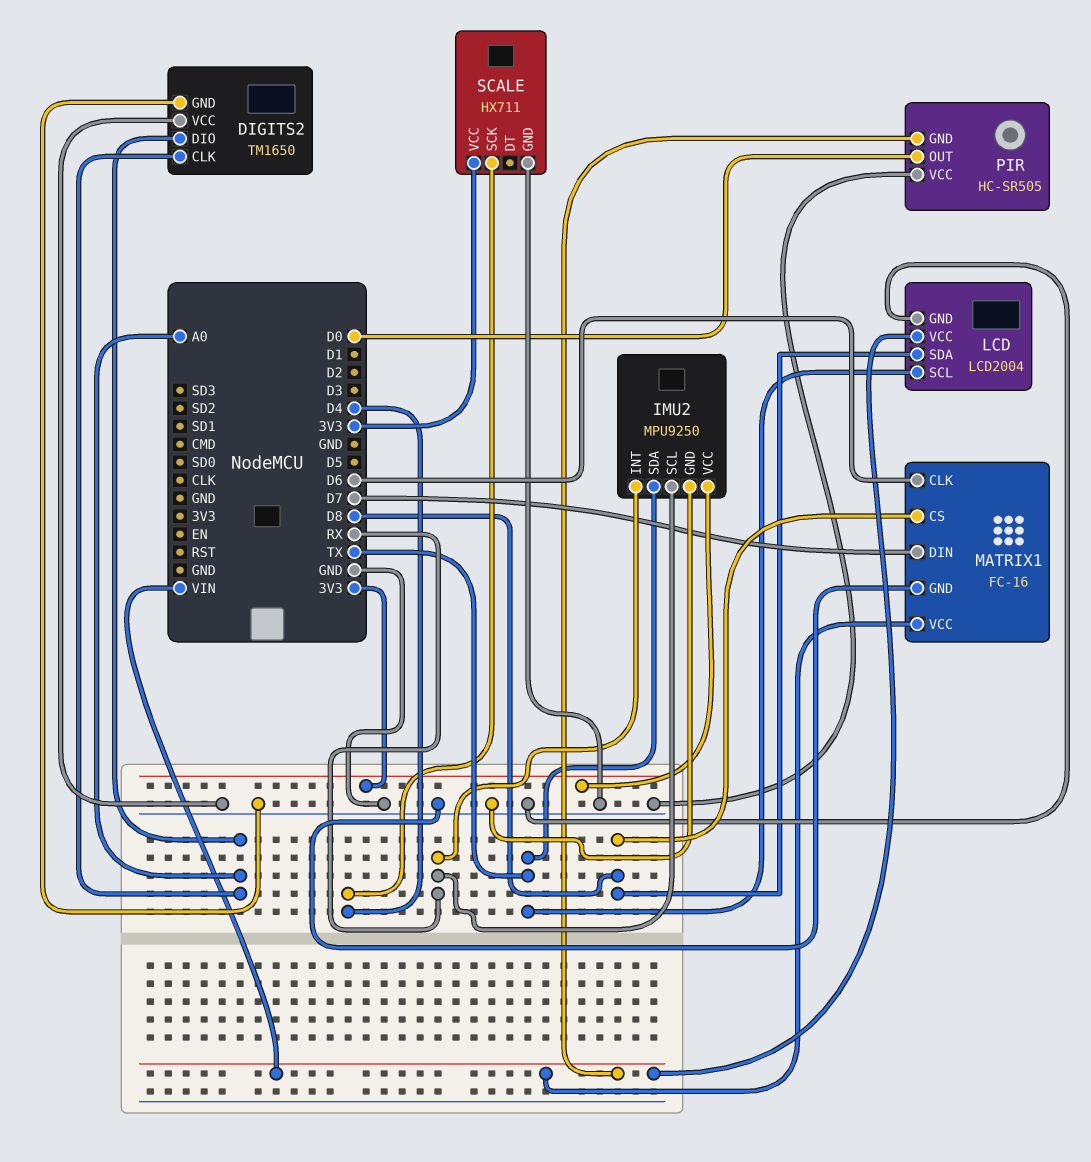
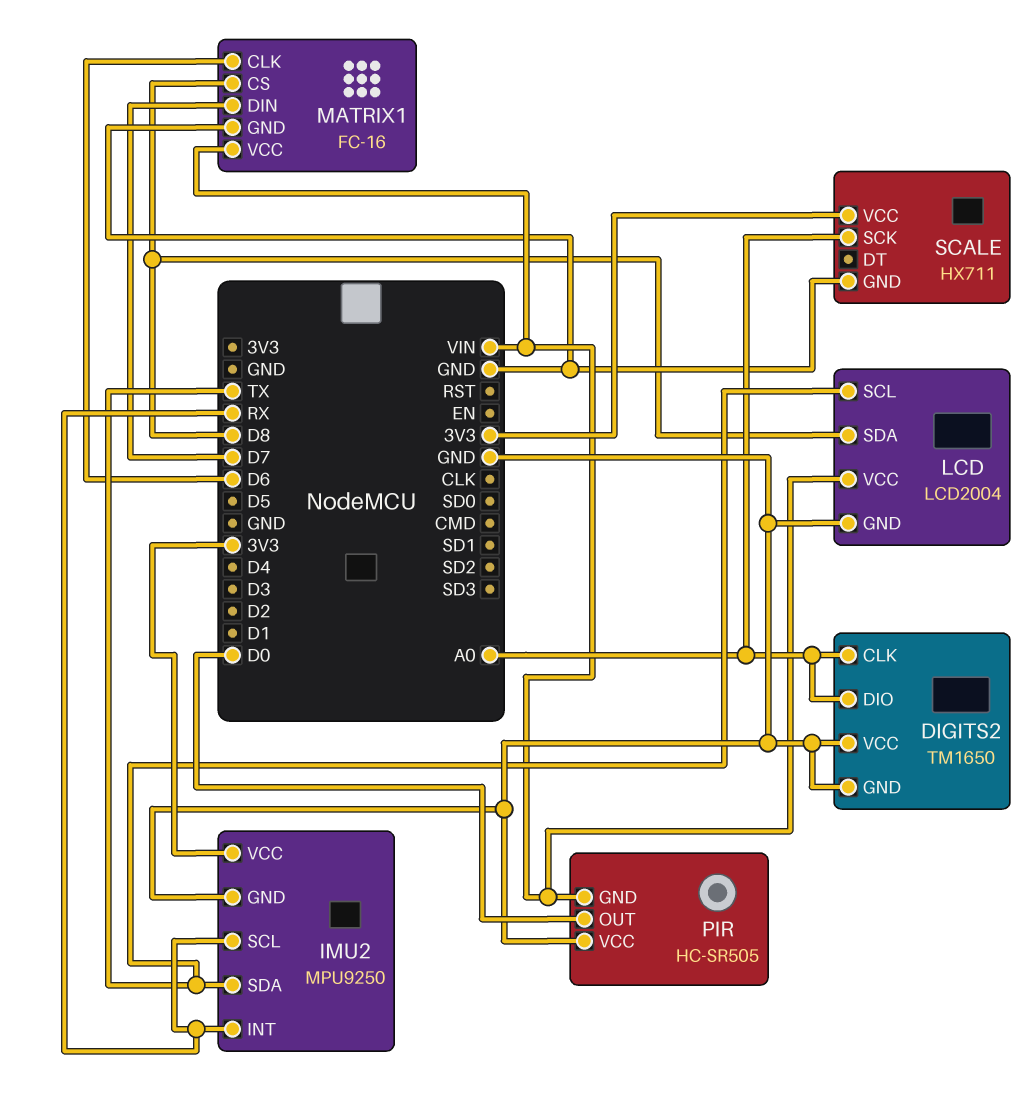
SCALE pin SCK: D4 -> A0

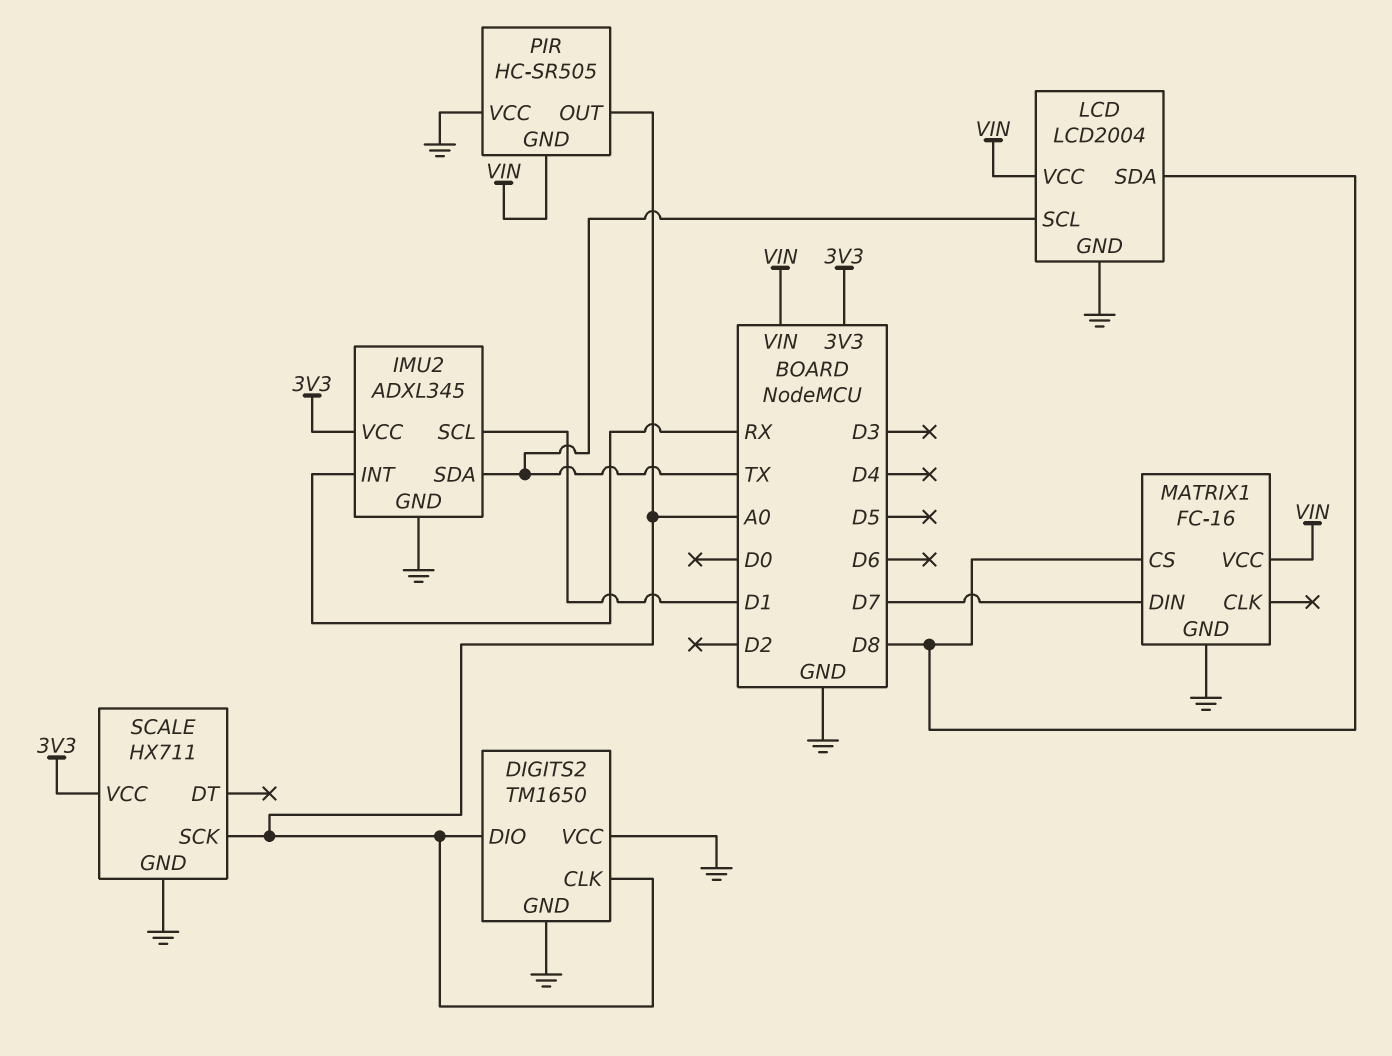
IMU2: MPU9250 -> ADXL345
IMU2 pin SCL: RX -> D1
MATRIX1 pin CLK: D6 -> none
PIR pin OUT: D0 -> A0

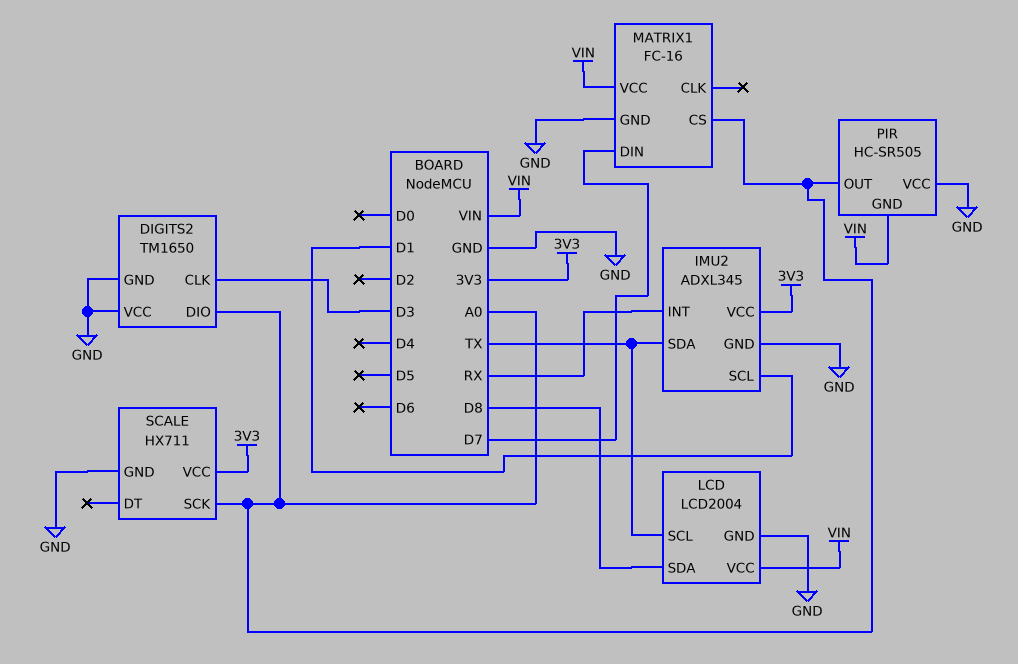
DIGITS2 pin CLK: A0 -> D3
MATRIX1 pin CS: D8 -> A0

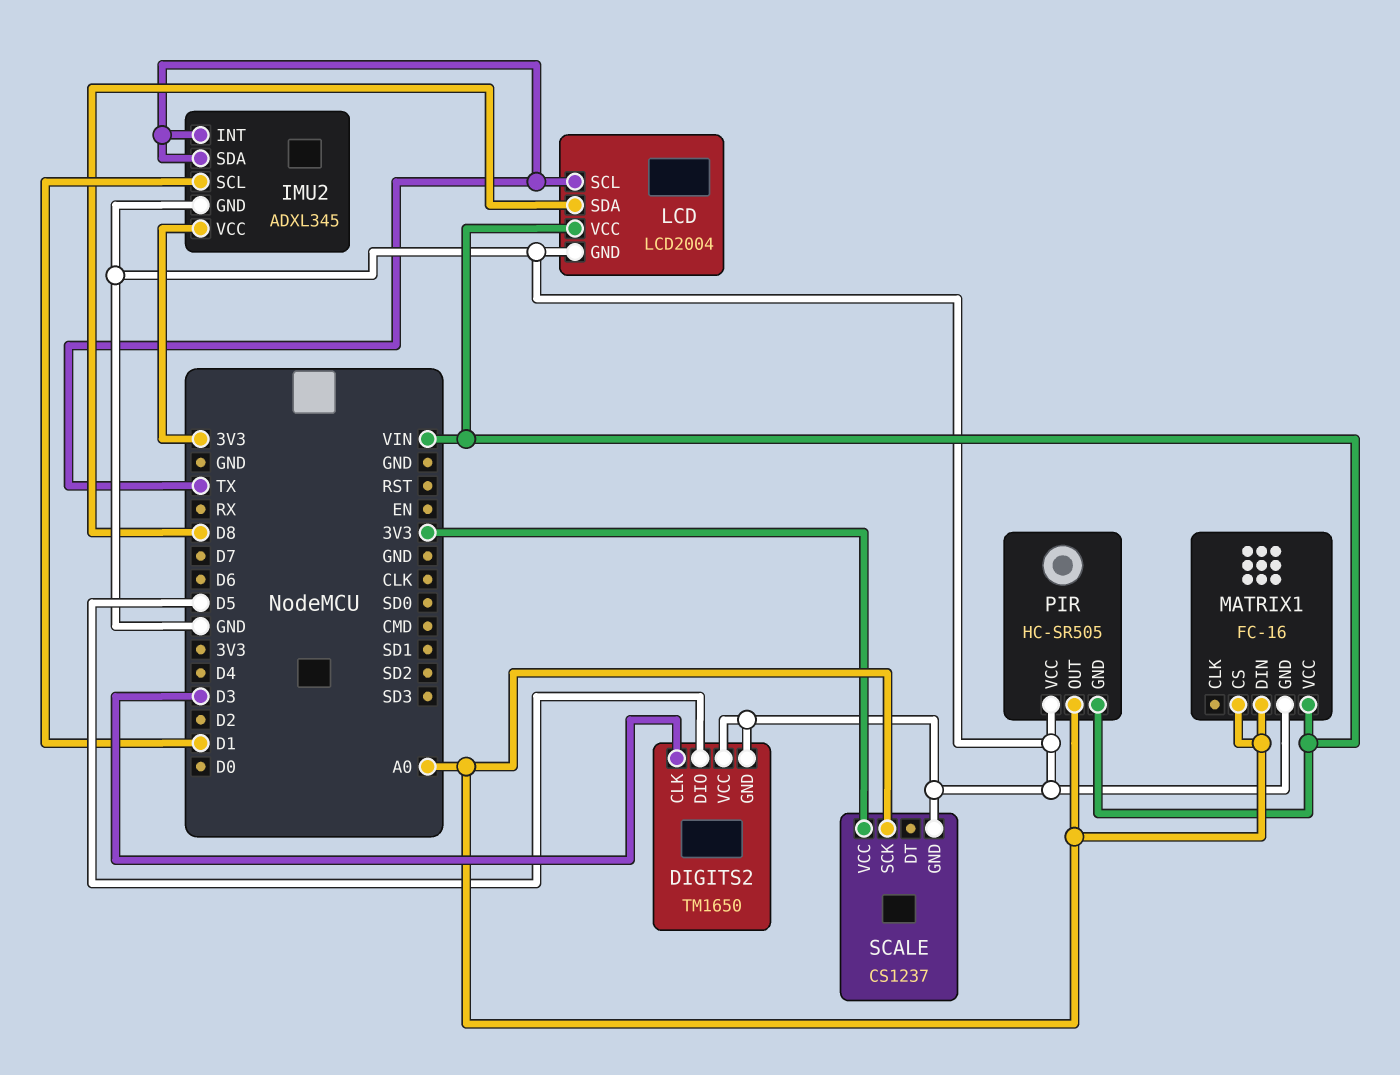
DIGITS2 pin DIO: A0 -> D5
IMU2 pin INT: RX -> TX
MATRIX1 pin DIN: D7 -> A0
SCALE: HX711 -> CS1237

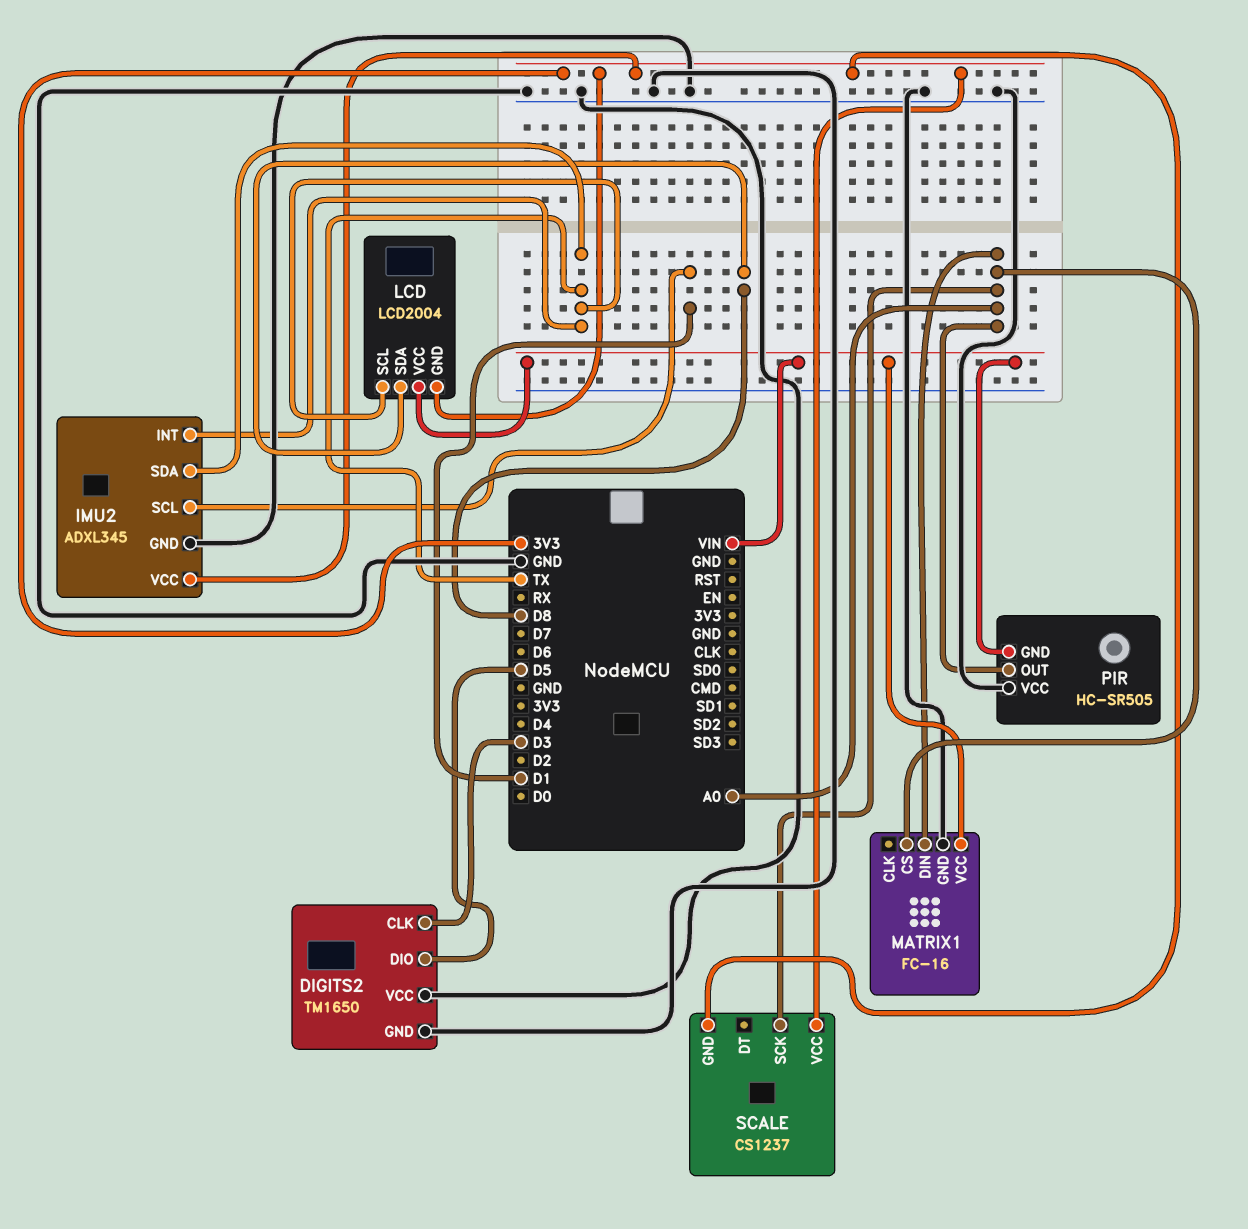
LCD pin GND: GND -> 3V3
SCALE pin GND: GND -> 3V3

